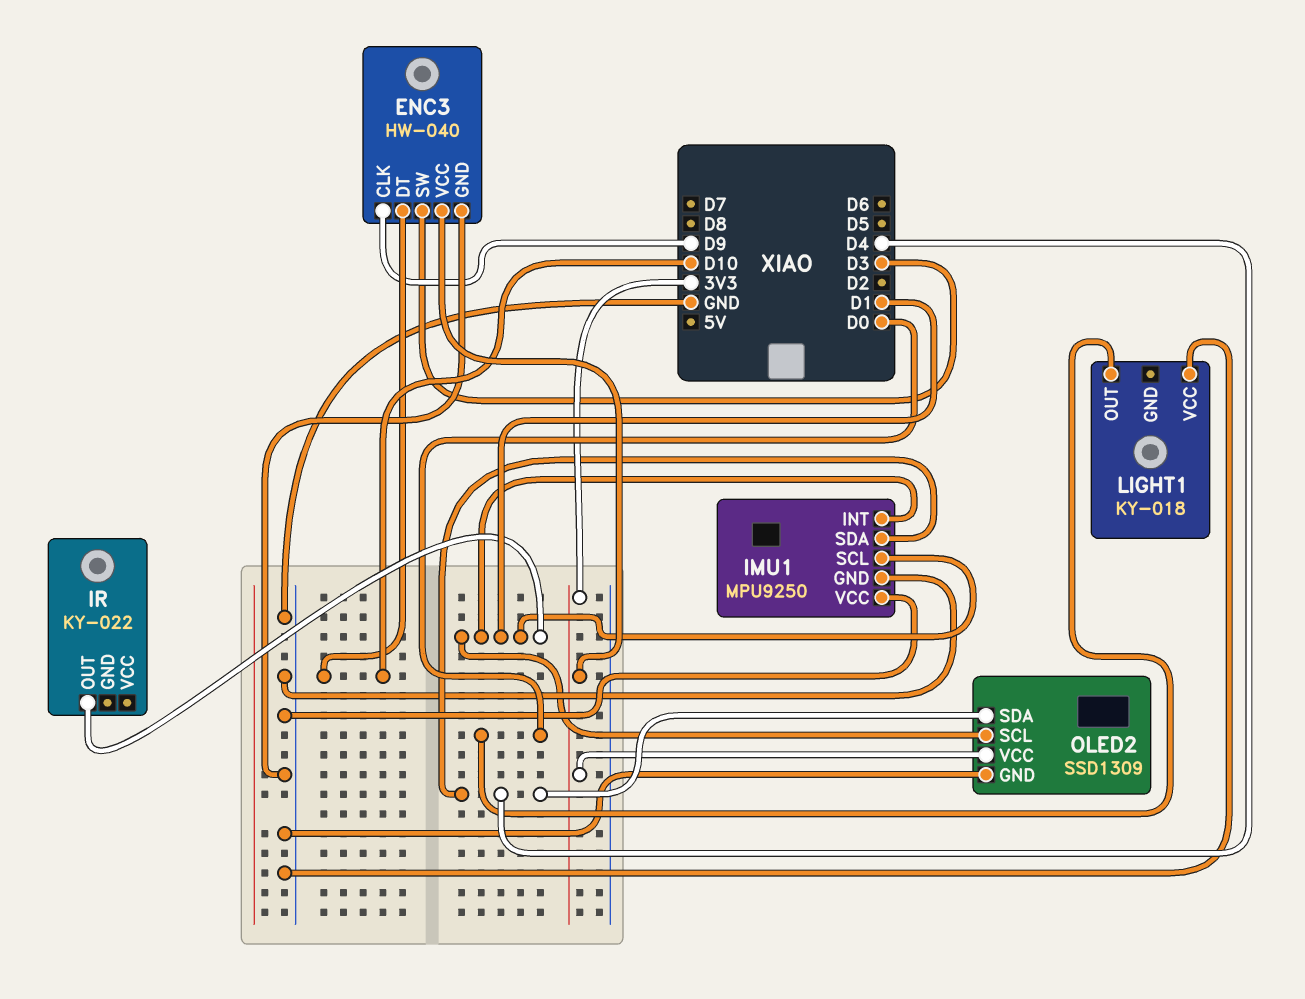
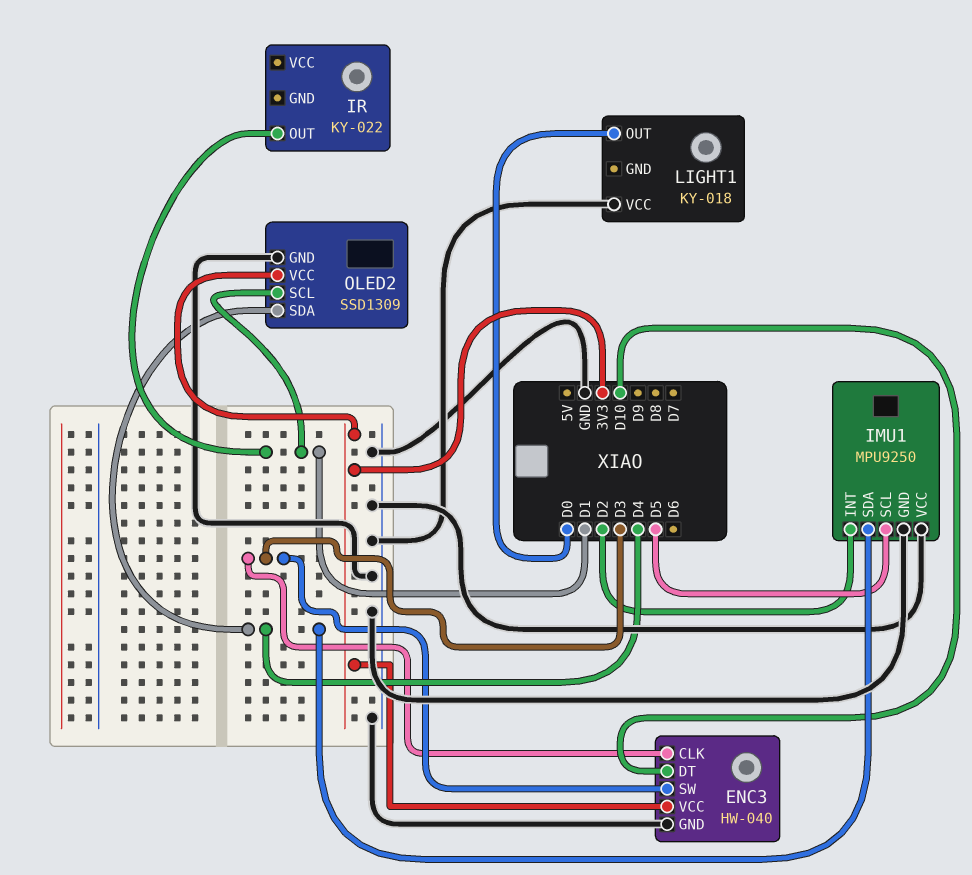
ENC3 pin CLK: D9 -> D3
IMU1 pin INT: D1 -> D2
IMU1 pin SCL: D1 -> D5

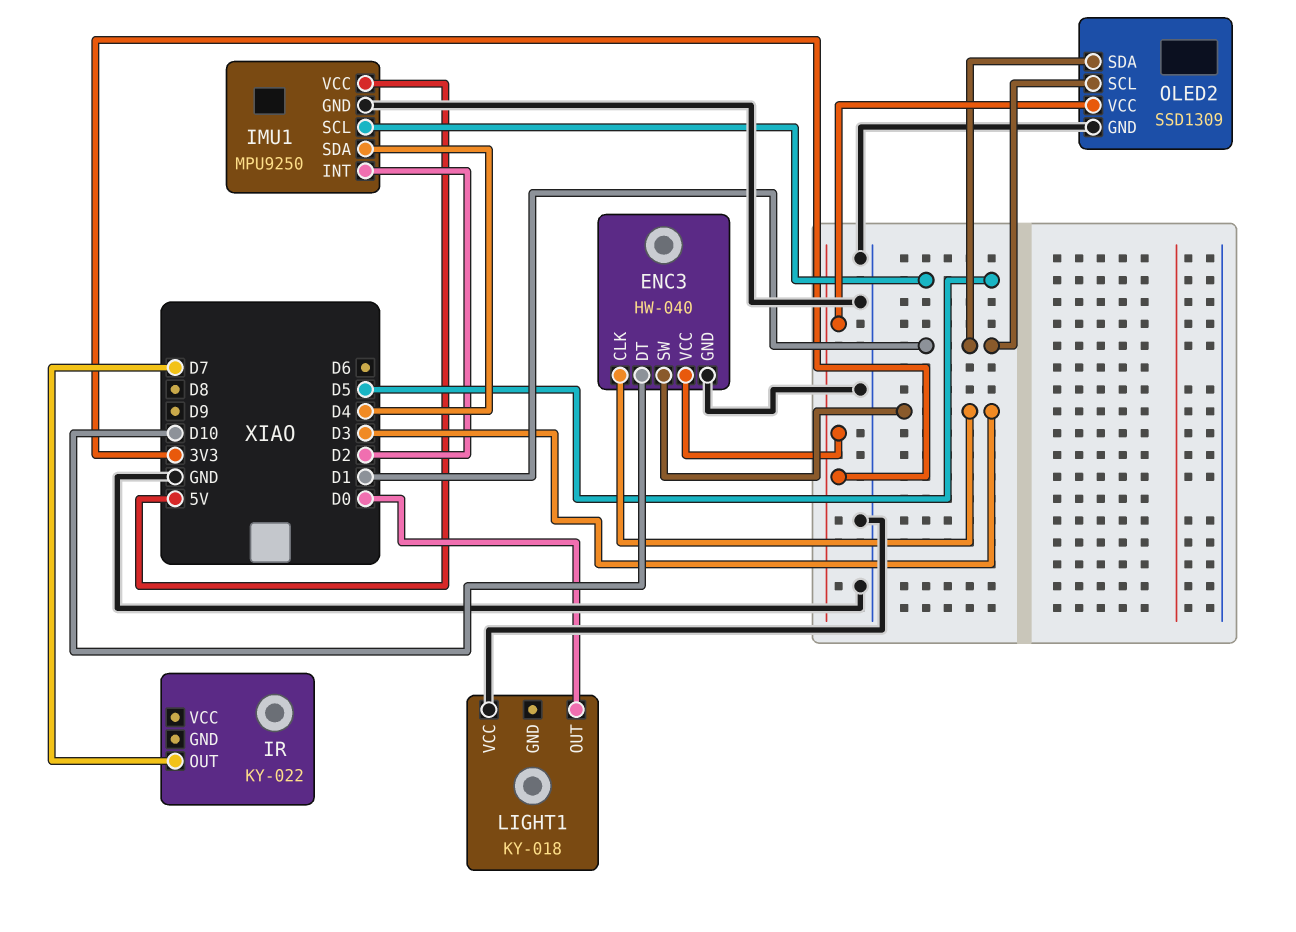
IMU1 pin VCC: GND -> 5V
IR pin OUT: D1 -> D7
OLED2 pin SDA: D4 -> D1

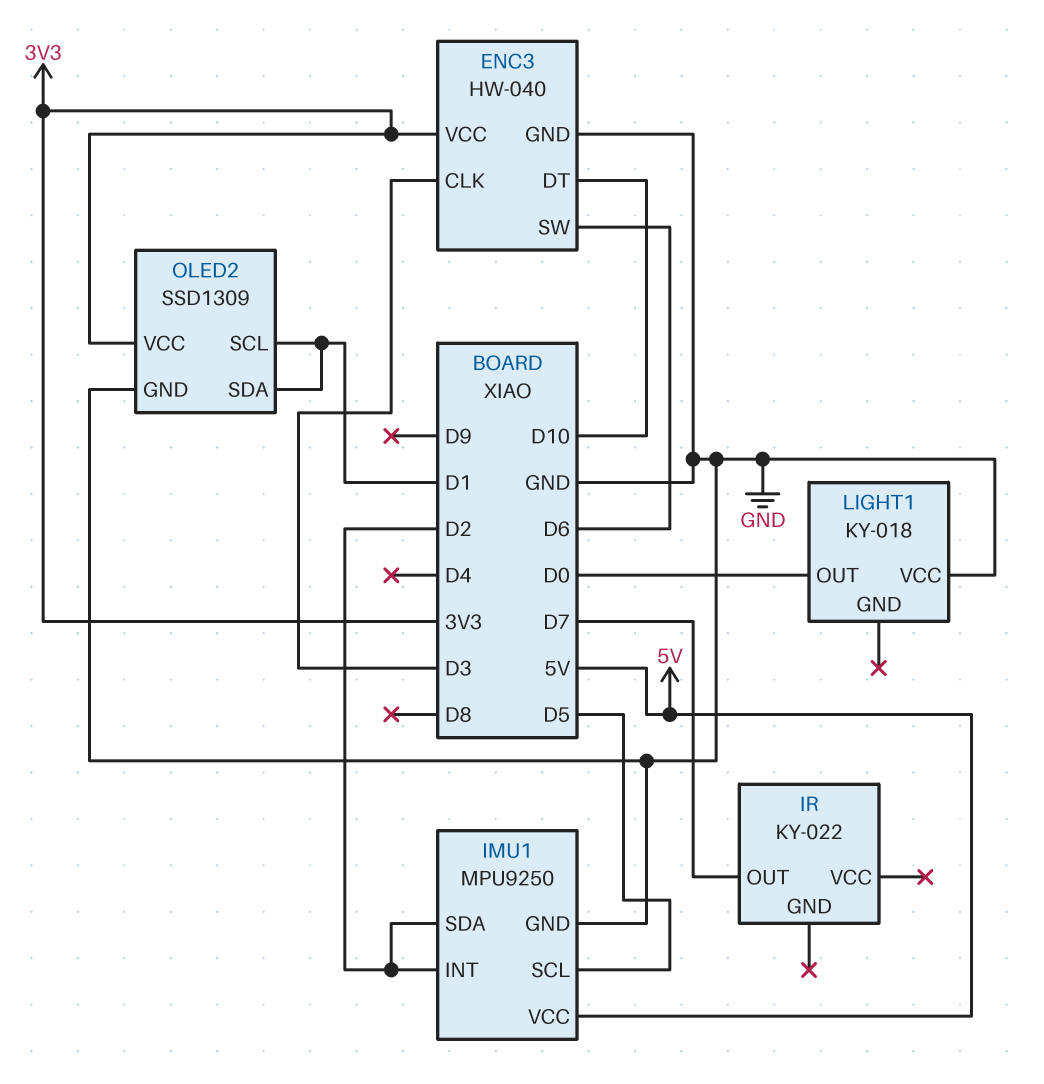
ENC3 pin SW: D3 -> D6
IMU1 pin SDA: D4 -> D2

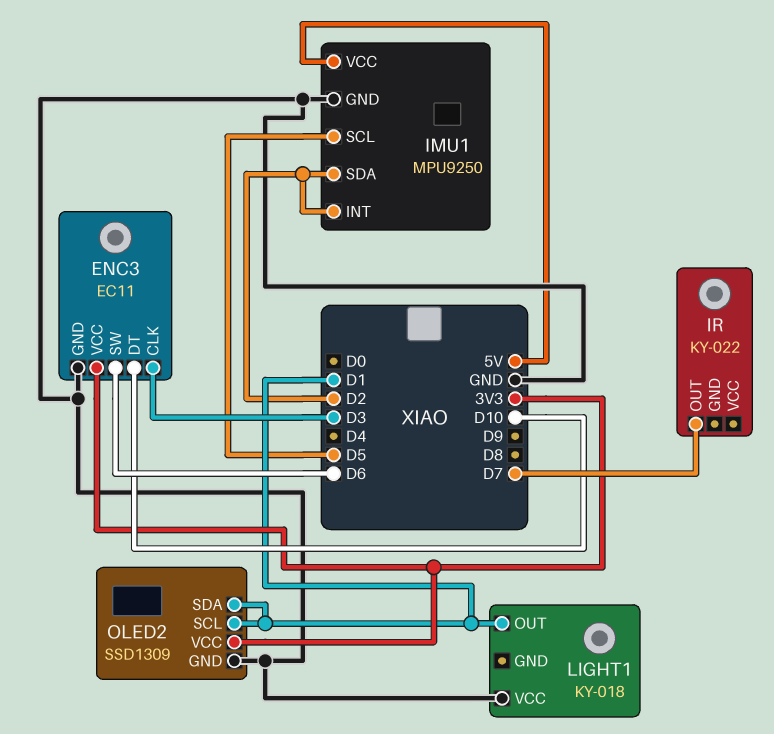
ENC3: HW-040 -> EC11
LIGHT1 pin OUT: D0 -> D1

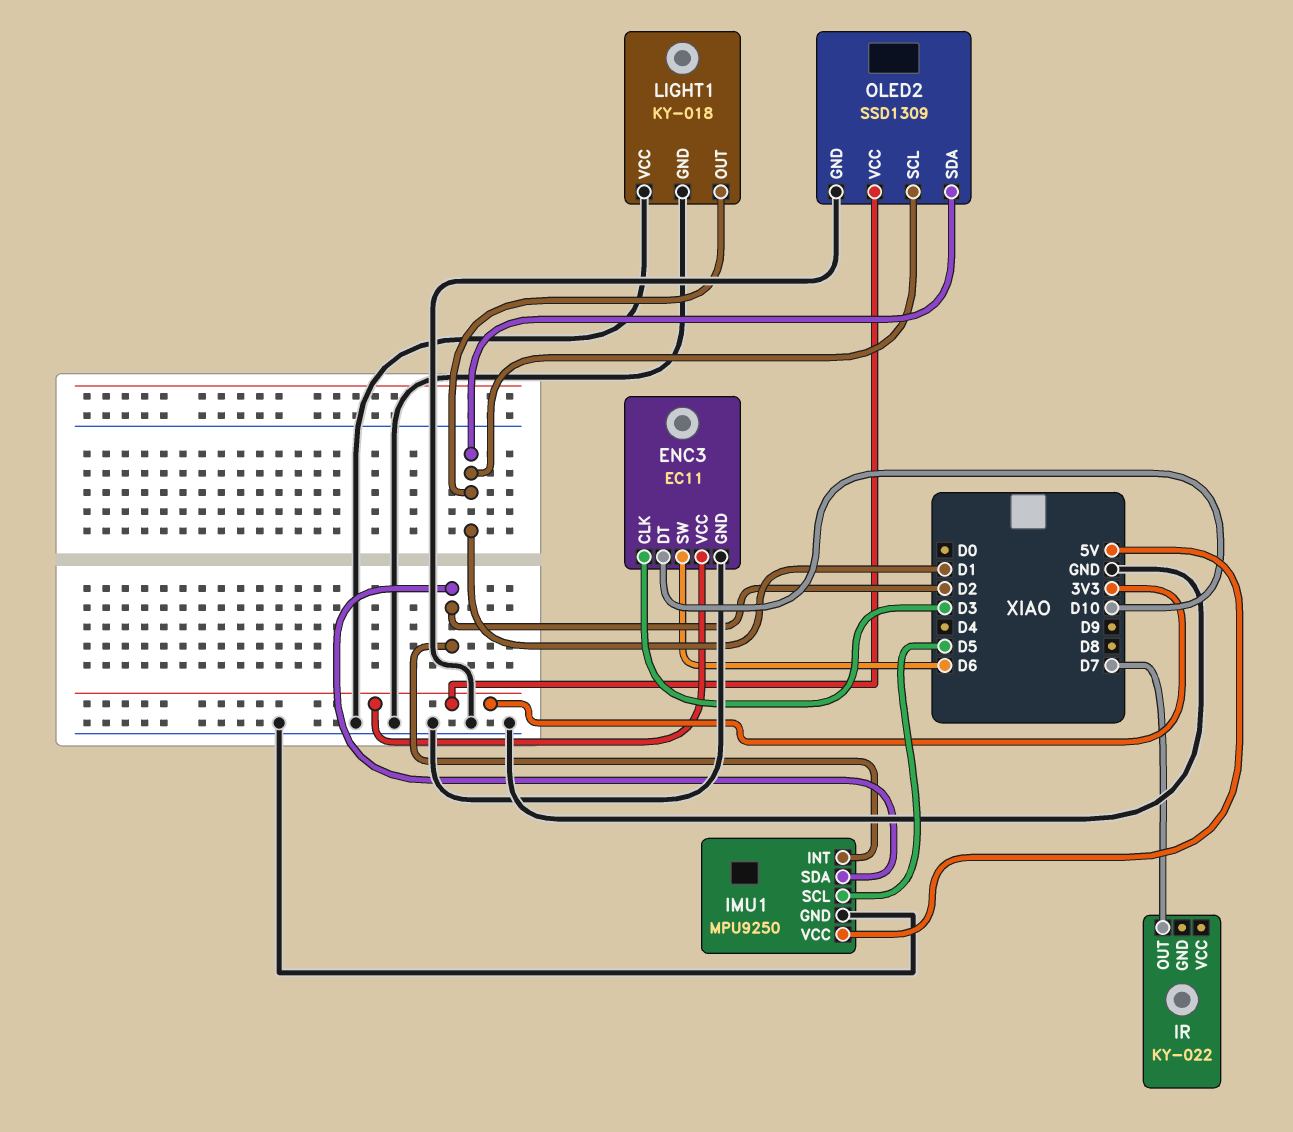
LIGHT1 pin GND: none -> GND

